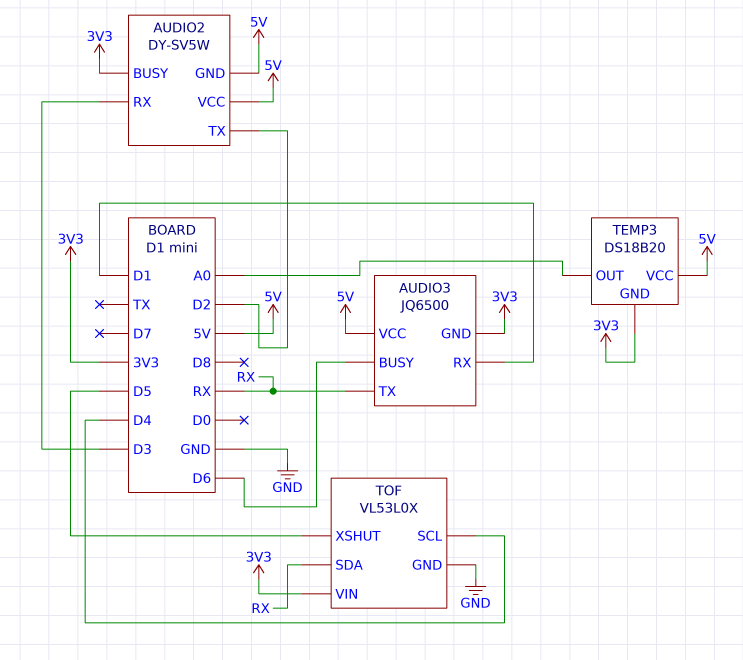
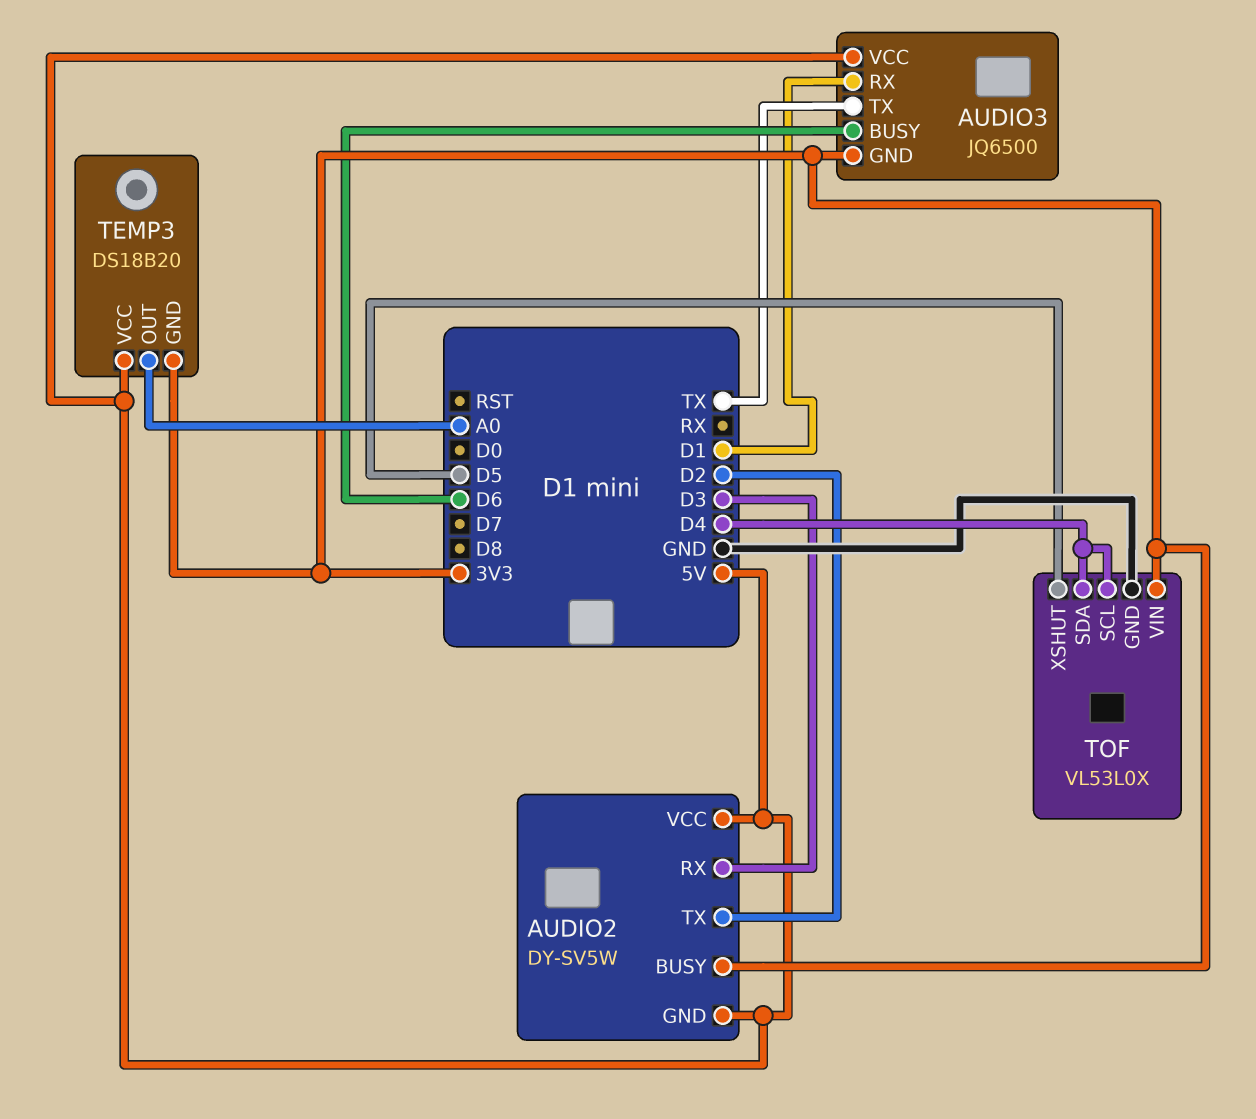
AUDIO3 pin TX: RX -> TX
TOF pin SDA: RX -> D4

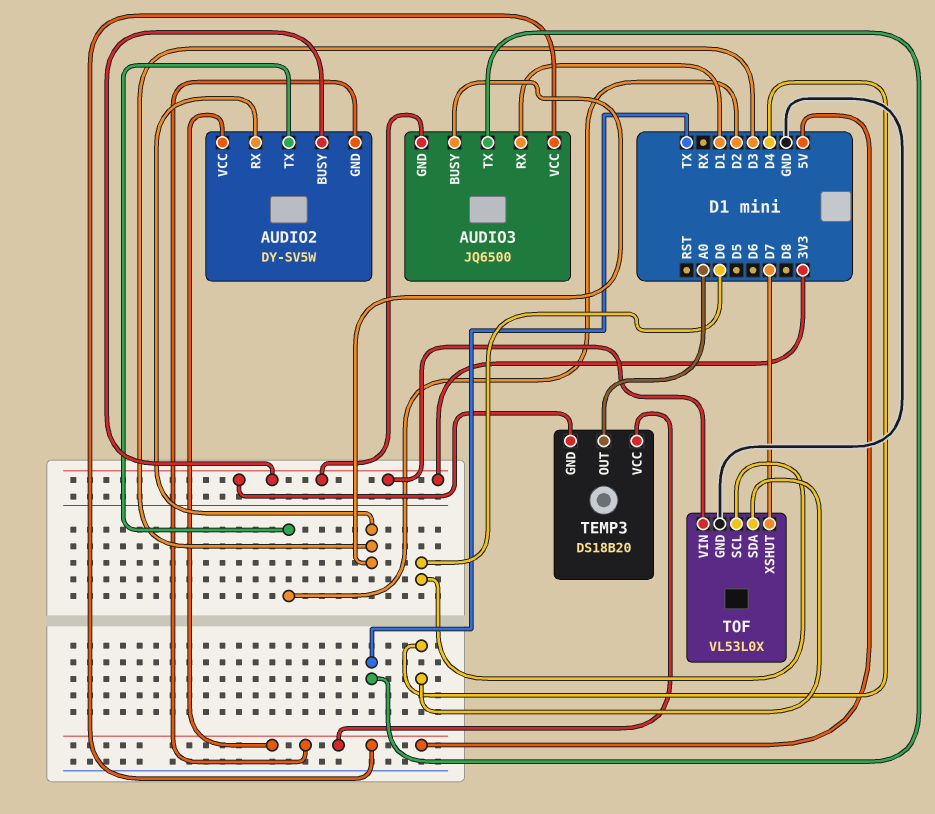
AUDIO3 pin BUSY: D6 -> D3
TOF pin SCL: D4 -> D0
TOF pin XSHUT: D5 -> D7

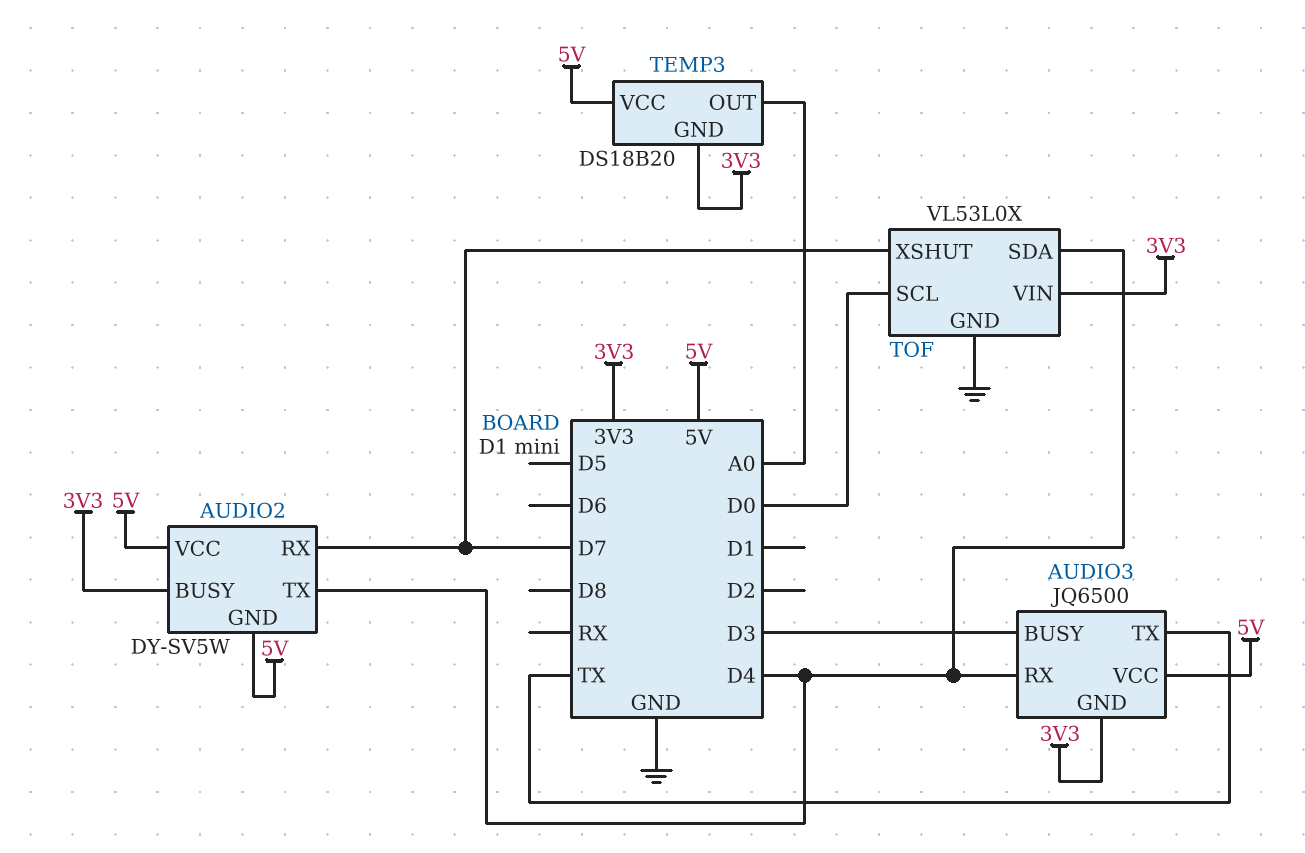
AUDIO2 pin RX: D3 -> D7
AUDIO2 pin TX: D2 -> D4
AUDIO3 pin RX: D1 -> D4

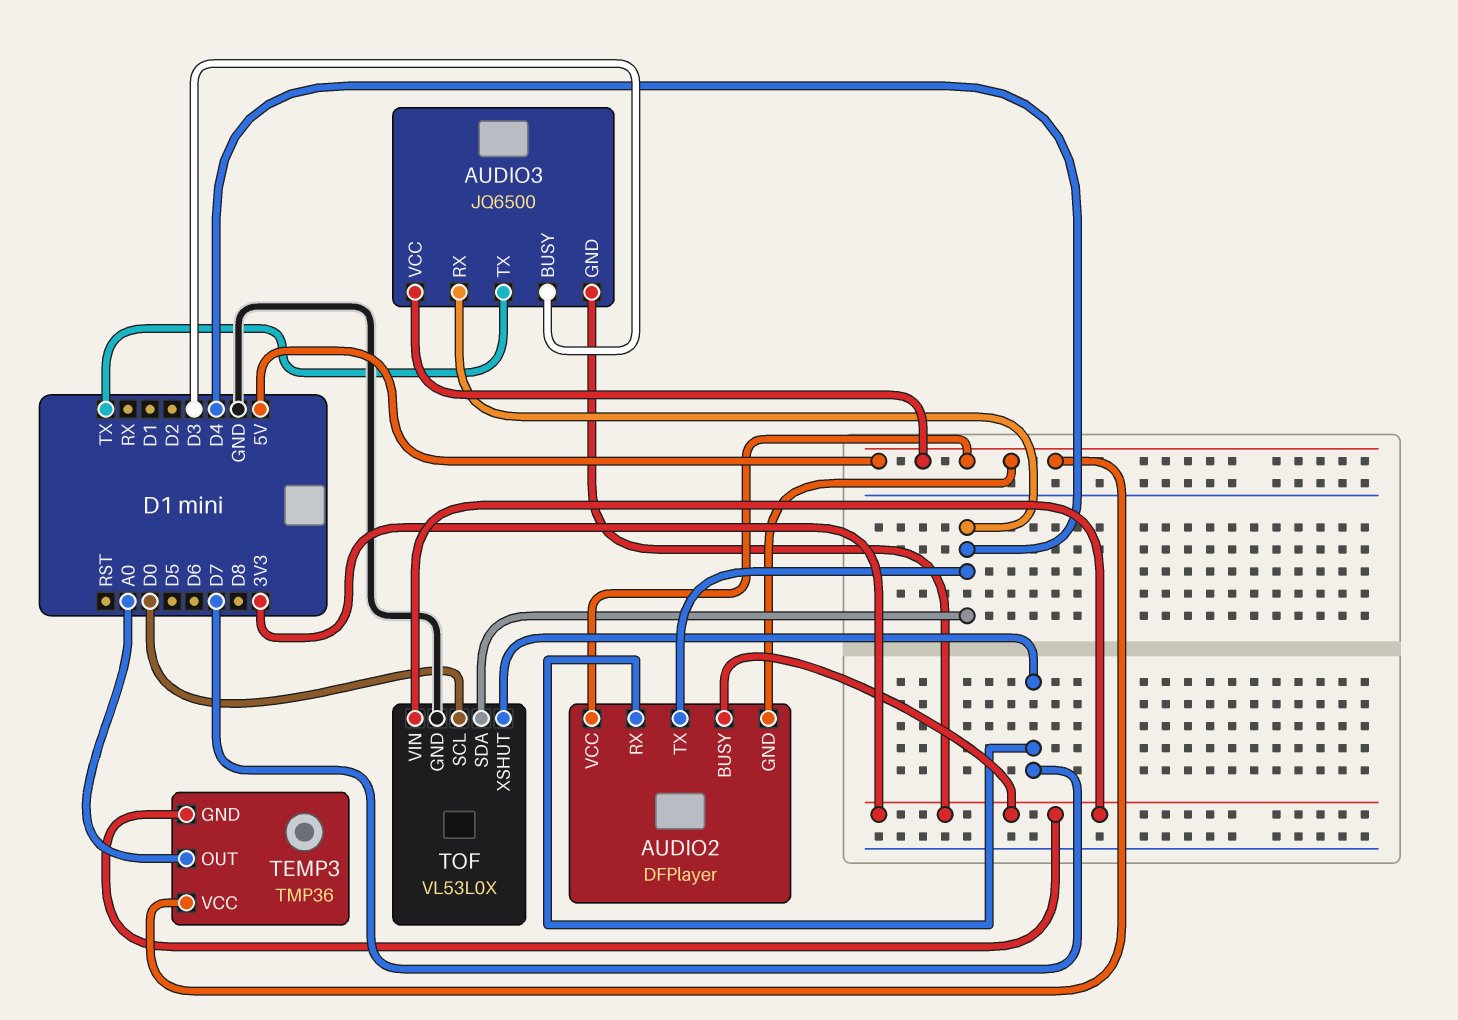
AUDIO2: DY-SV5W -> DFPlayer
TEMP3: DS18B20 -> TMP36

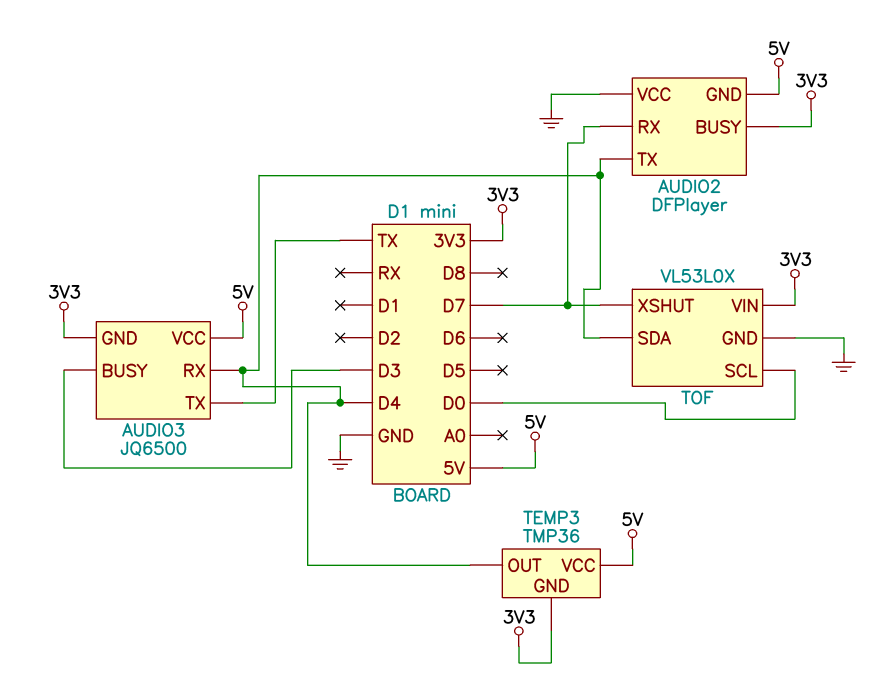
AUDIO2 pin VCC: 5V -> GND
TEMP3 pin OUT: A0 -> D4

